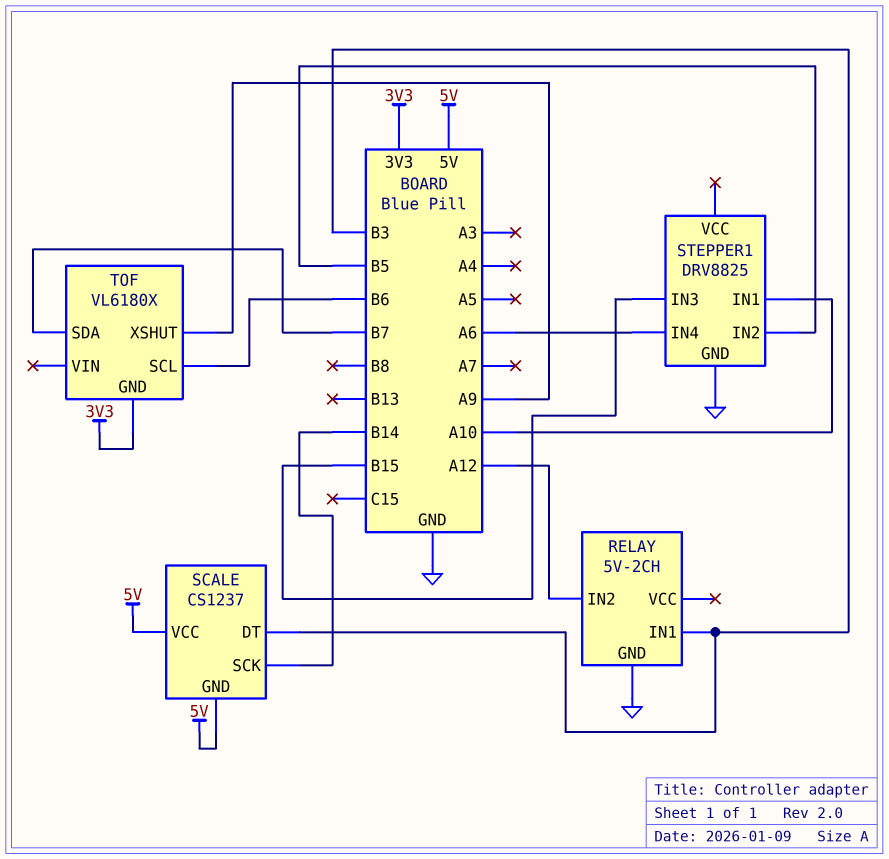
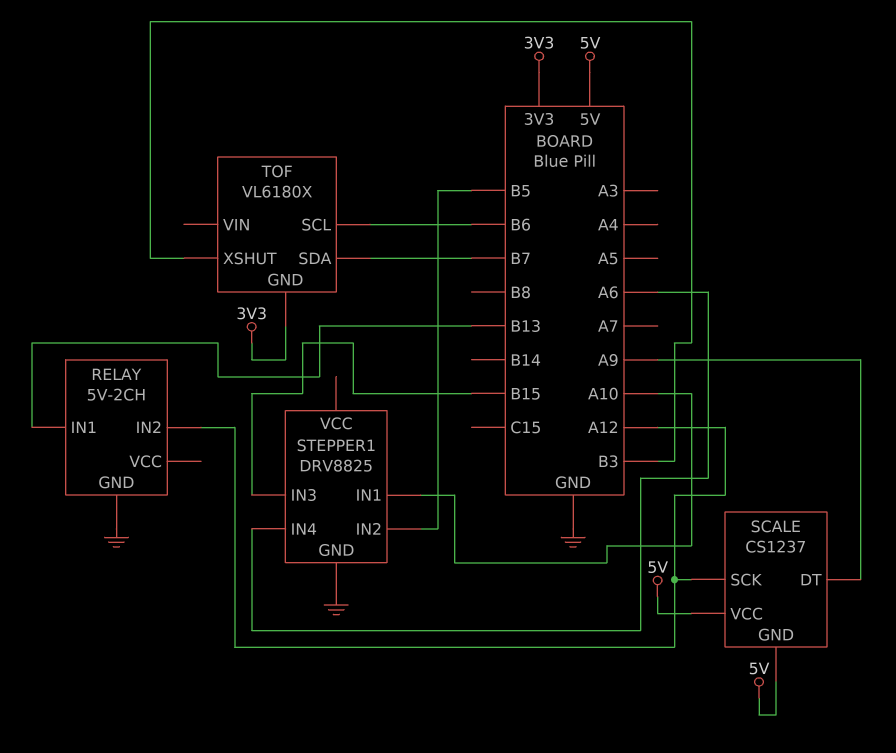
RELAY pin IN1: B3 -> B13
SCALE pin DT: B3 -> A9
SCALE pin SCK: B14 -> A12
TOF pin XSHUT: A9 -> B3

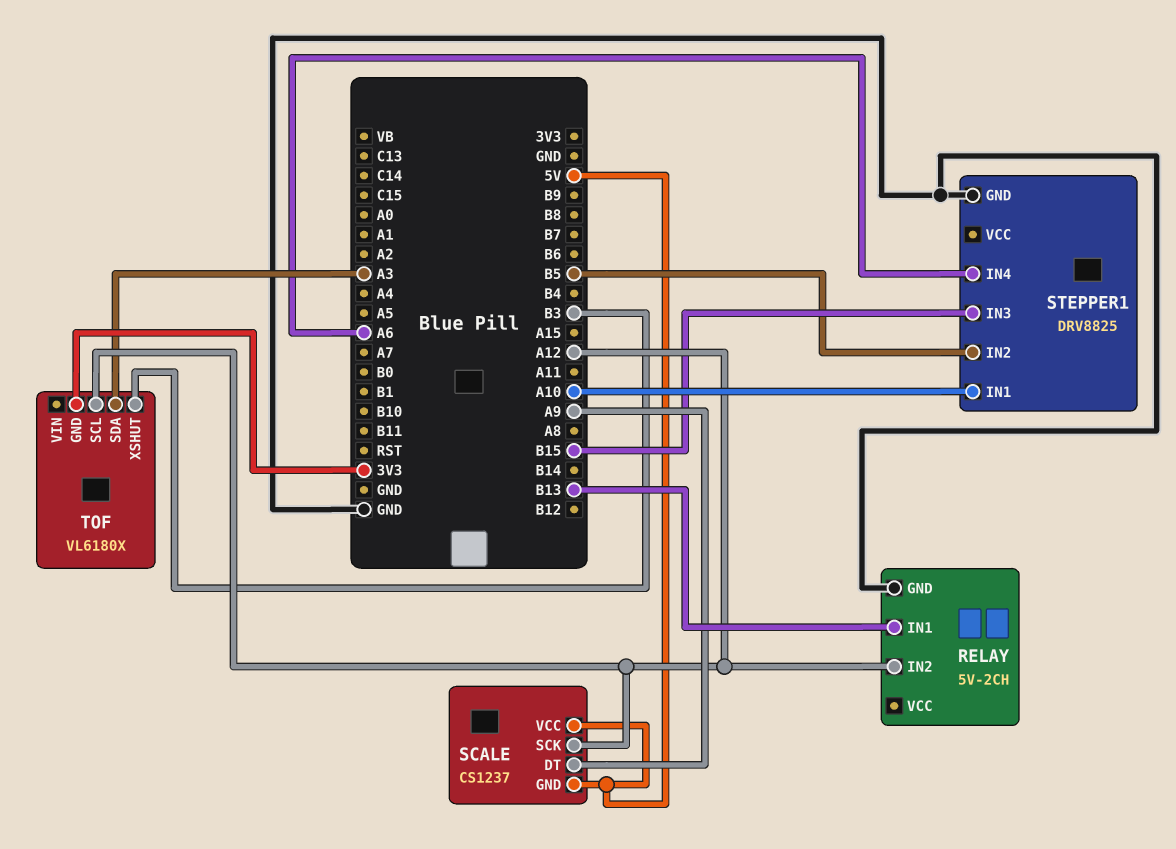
TOF pin SCL: B6 -> A12
TOF pin SDA: B7 -> A3

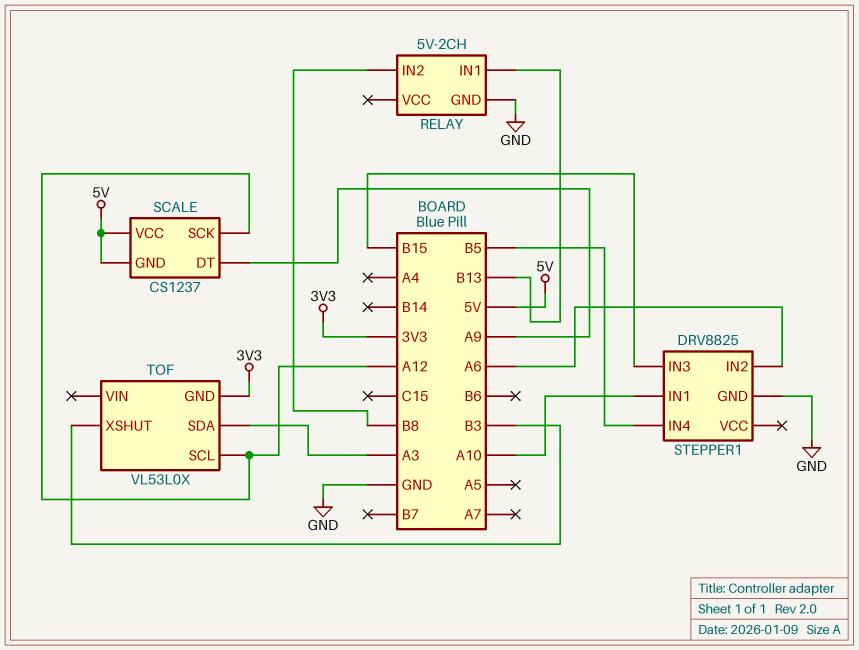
RELAY pin IN2: A12 -> B8
STEPPER1 pin IN2: B5 -> A6
STEPPER1 pin IN4: A6 -> B5
TOF: VL6180X -> VL53L0X

